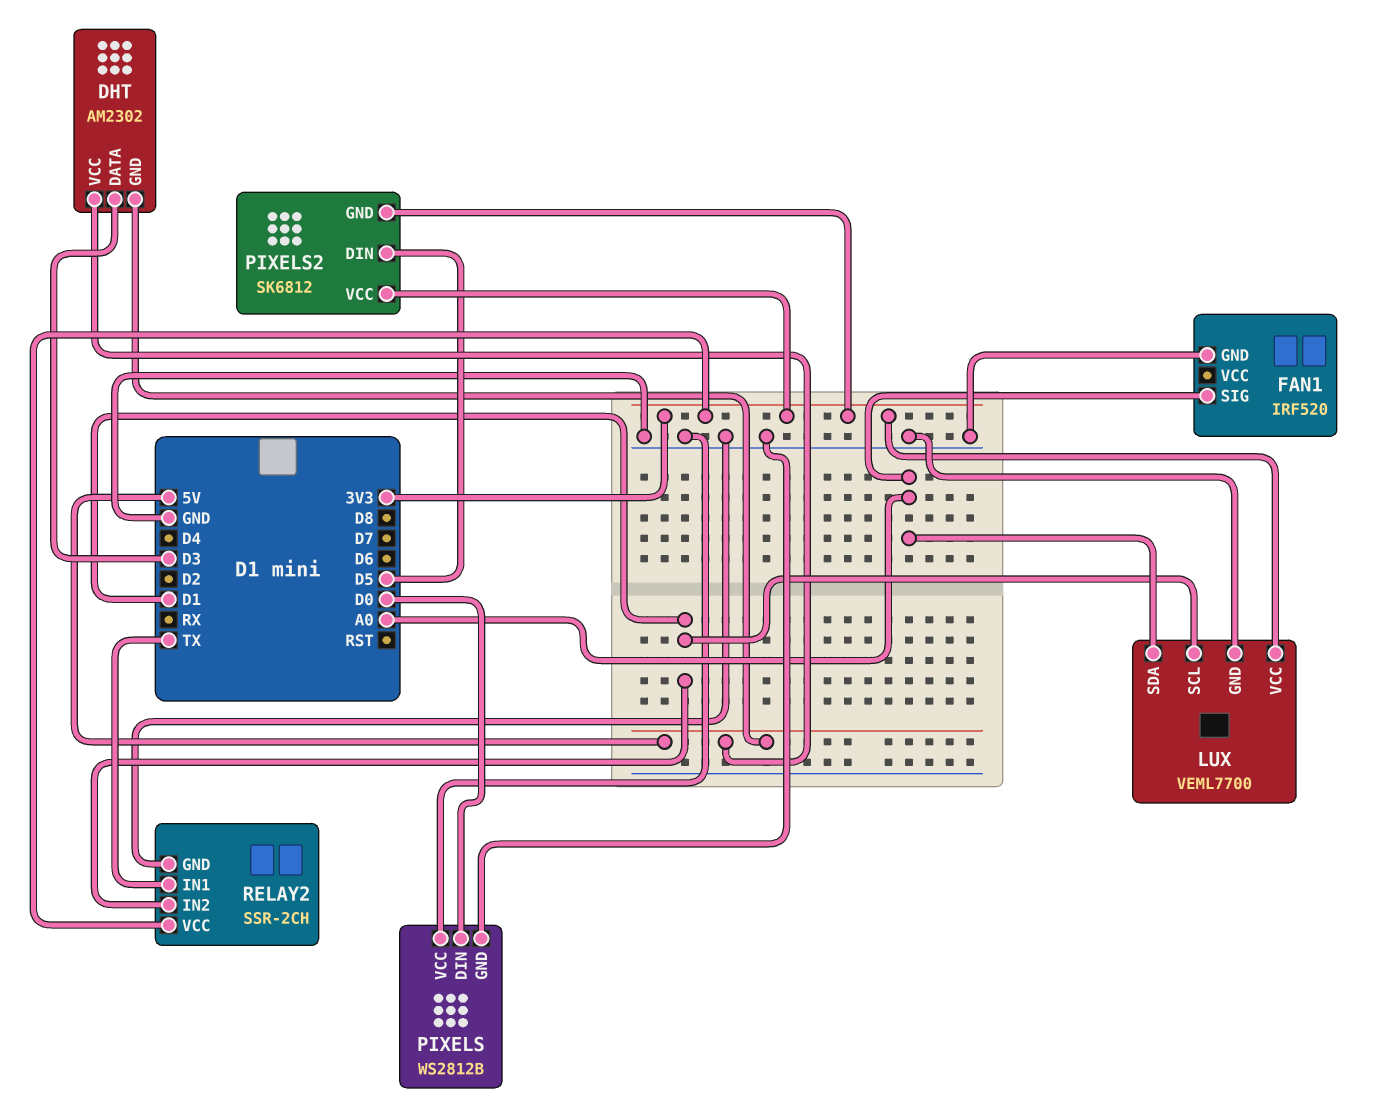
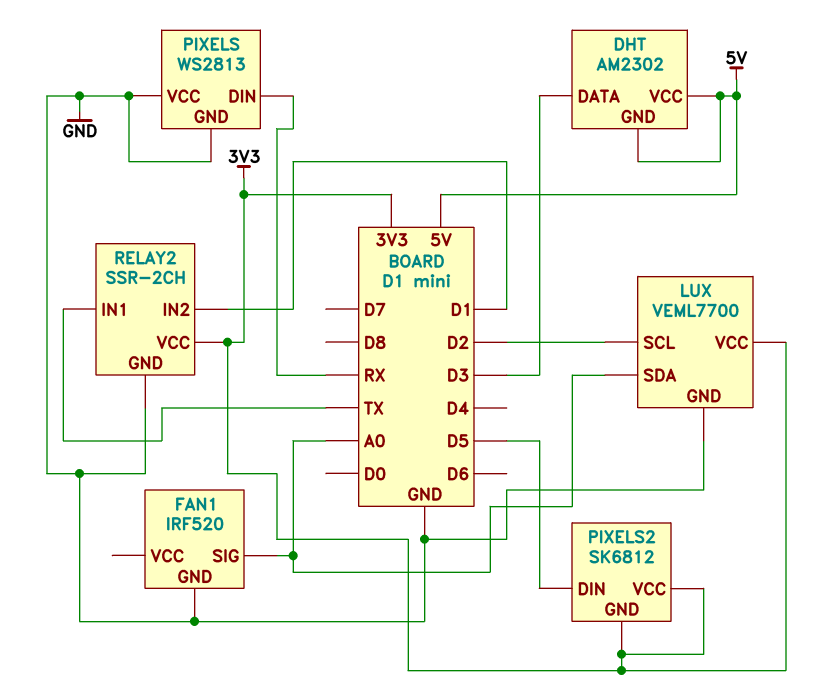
LUX pin SCL: D1 -> D2
PIXELS: WS2812B -> WS2813
PIXELS pin DIN: D0 -> RX

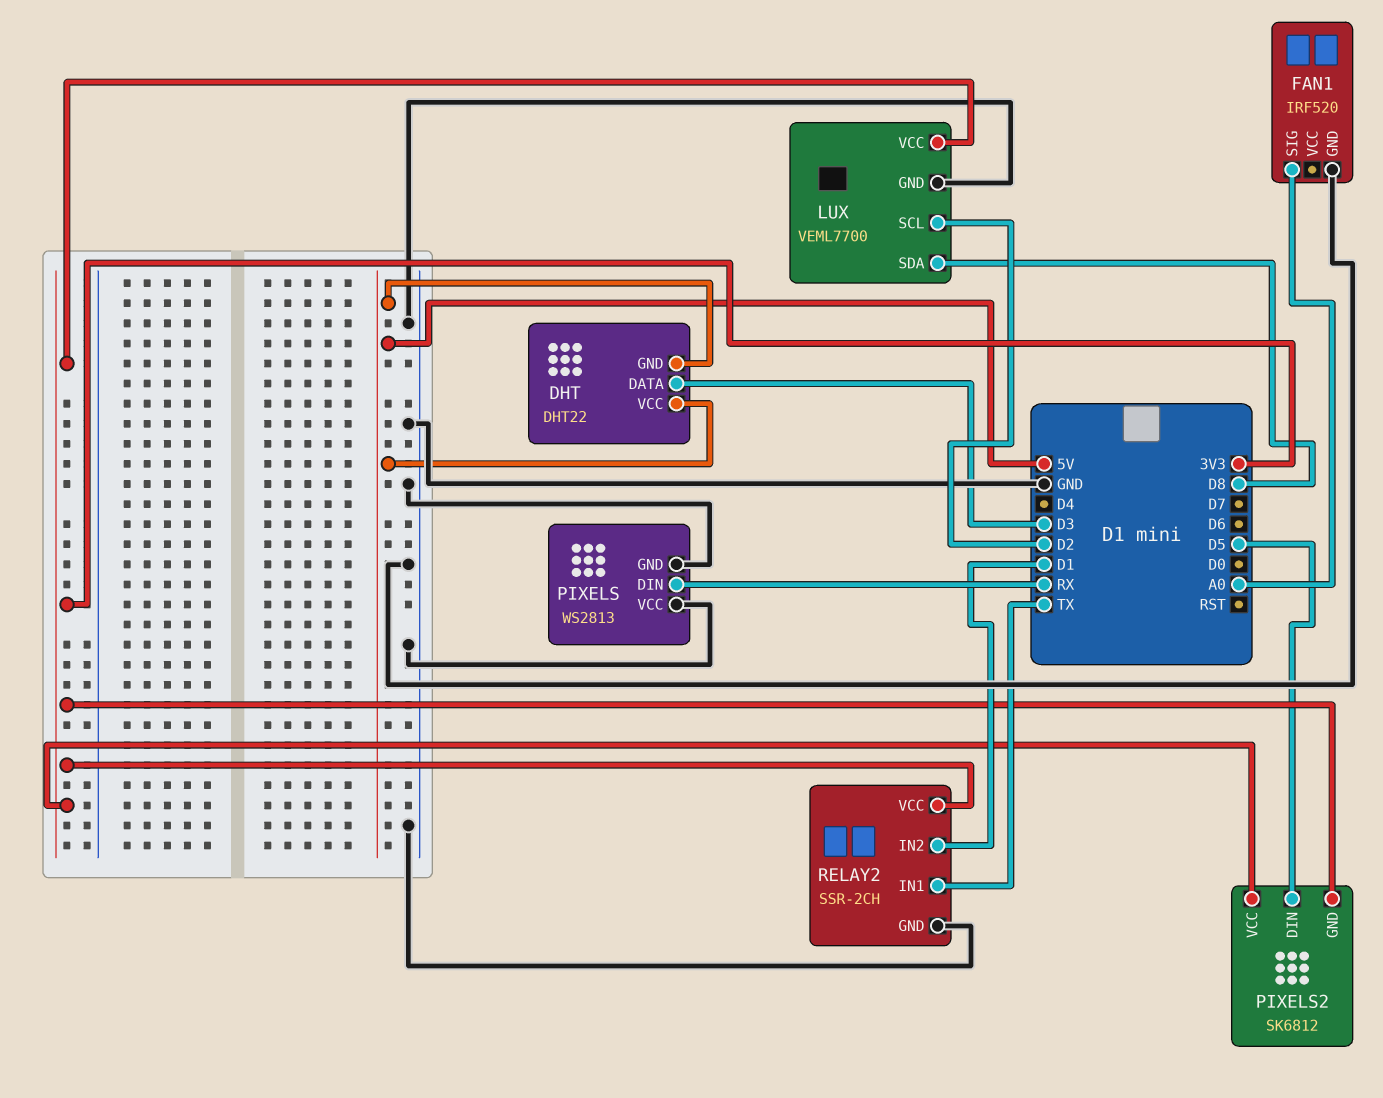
DHT: AM2302 -> DHT22
LUX pin SDA: A0 -> D8

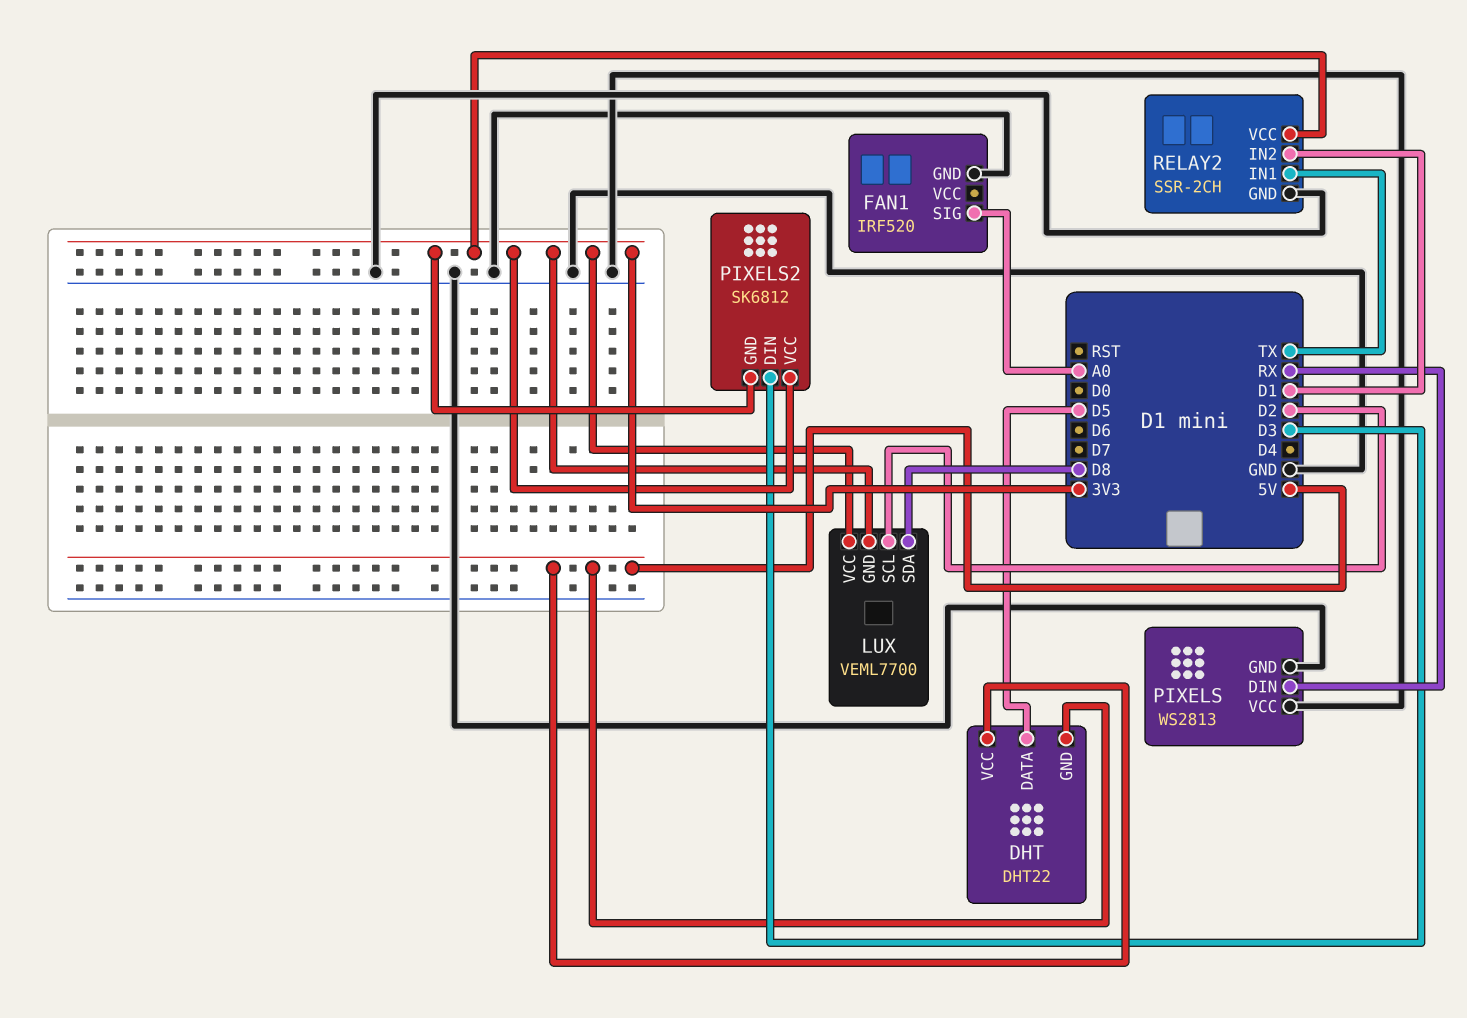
DHT pin DATA: D3 -> D5
LUX pin GND: GND -> 3V3
PIXELS2 pin DIN: D5 -> D3

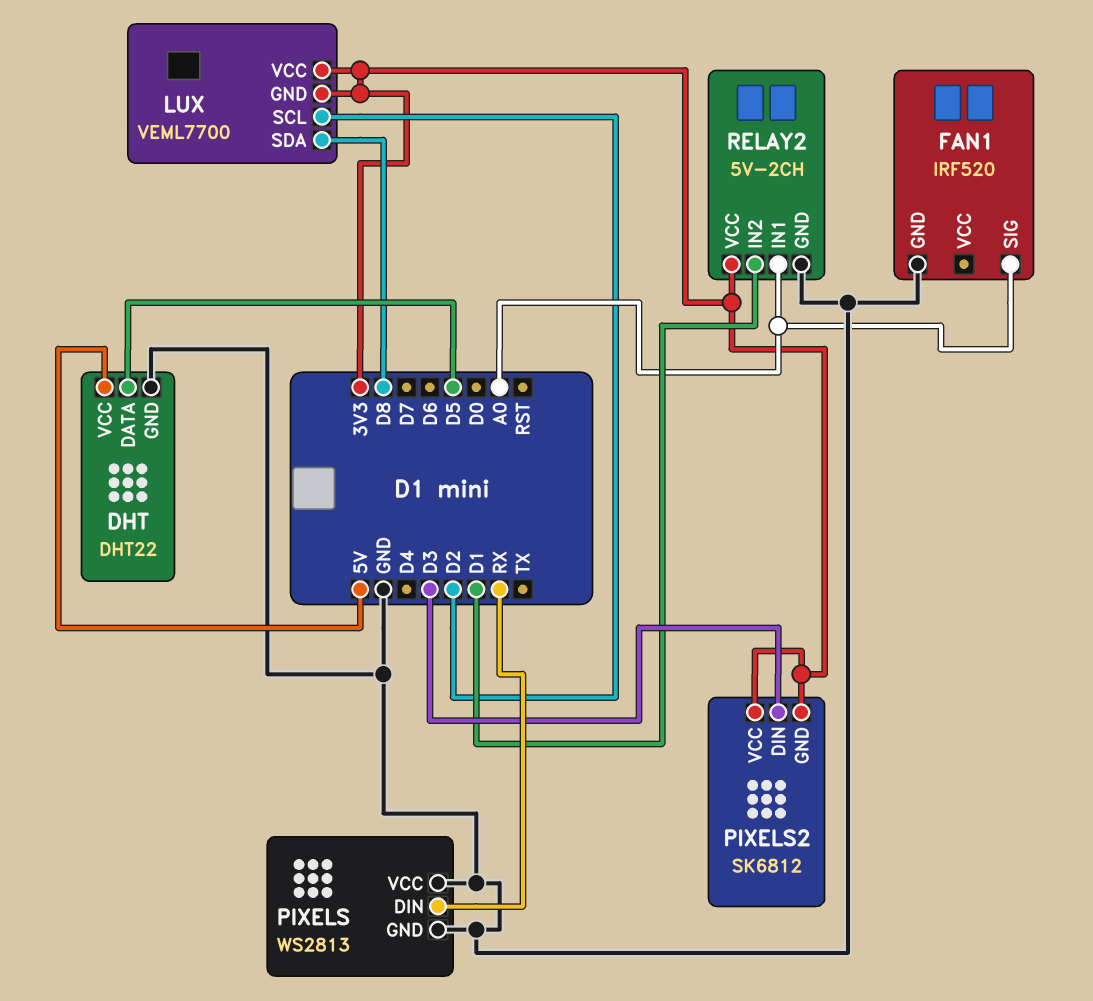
DHT pin GND: 5V -> GND
RELAY2: SSR-2CH -> 5V-2CH
RELAY2 pin IN1: TX -> A0

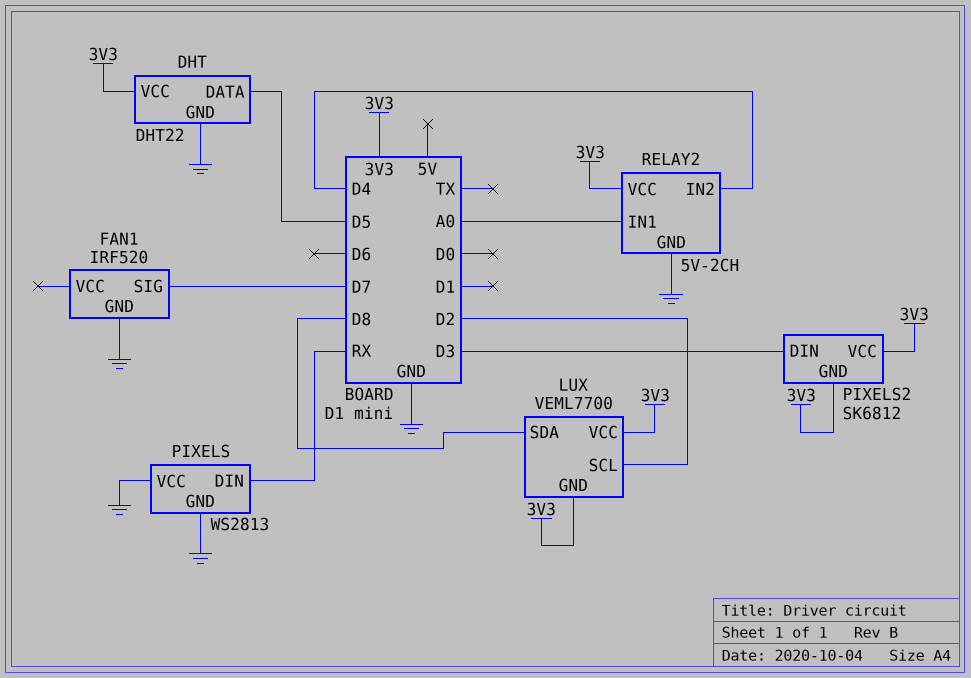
DHT pin VCC: 5V -> 3V3
FAN1 pin SIG: A0 -> D7
RELAY2 pin IN2: D1 -> D4

